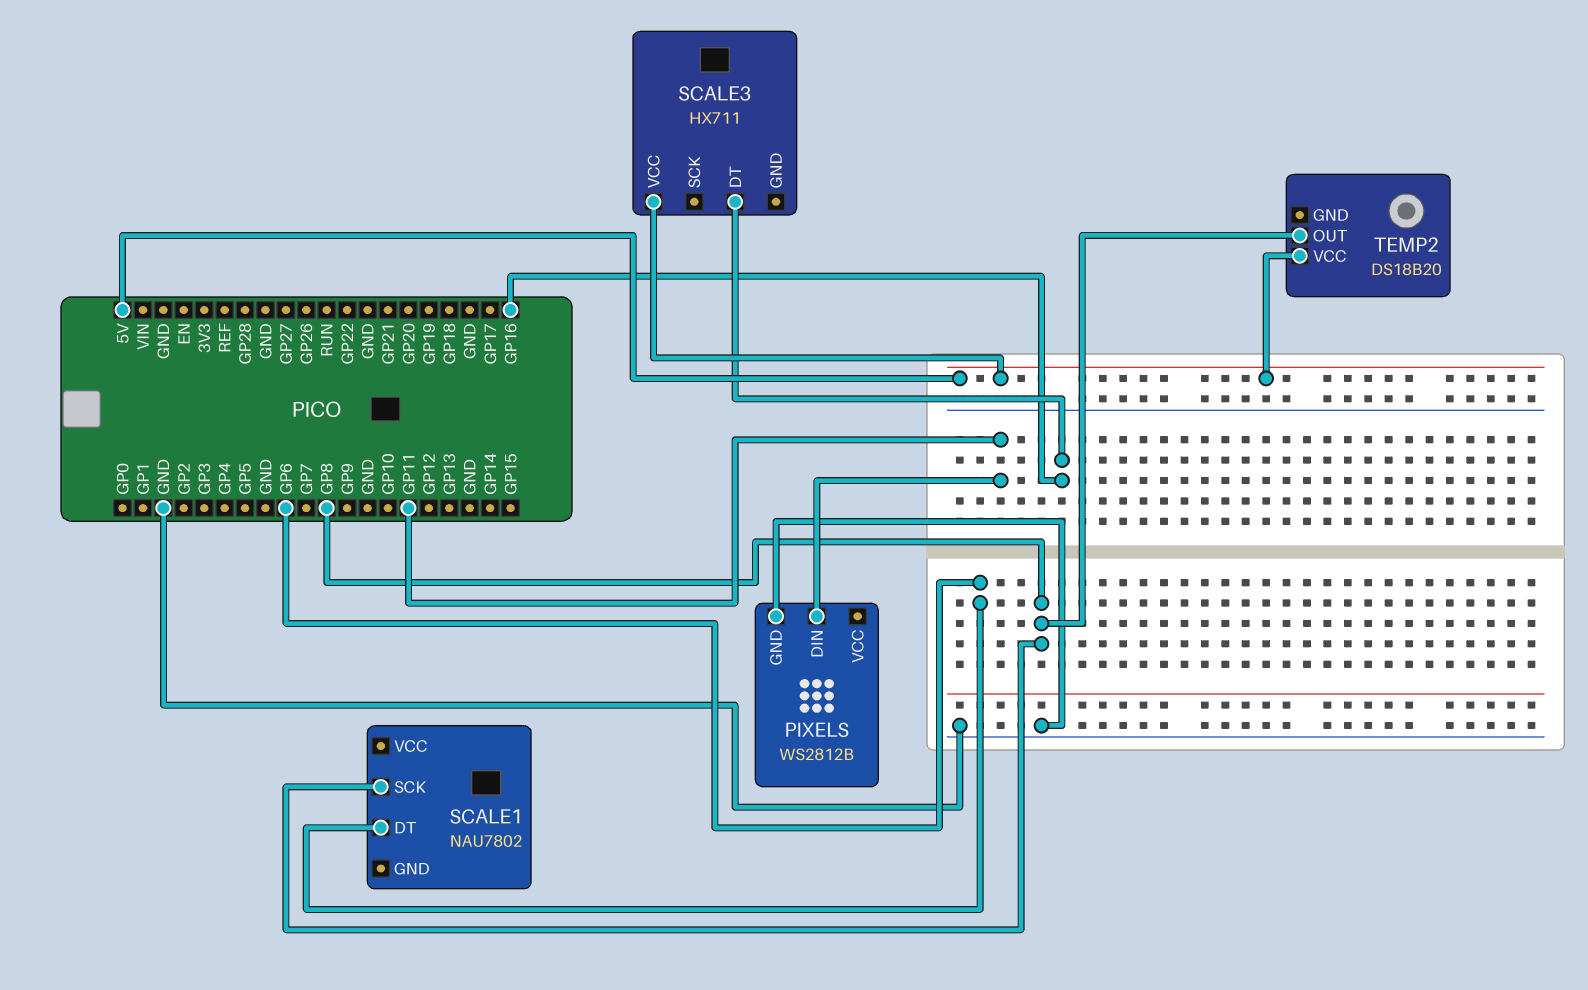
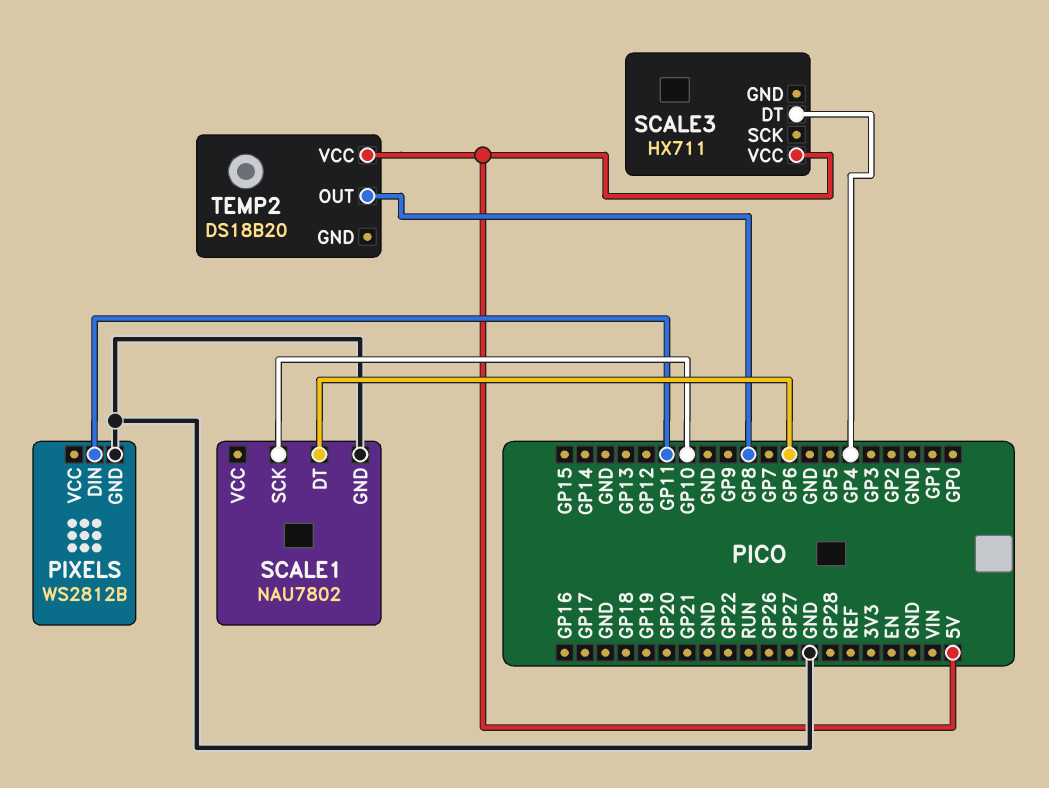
SCALE1 pin GND: none -> GND
SCALE1 pin SCK: GP8 -> GP10
SCALE3 pin DT: GP16 -> GP4

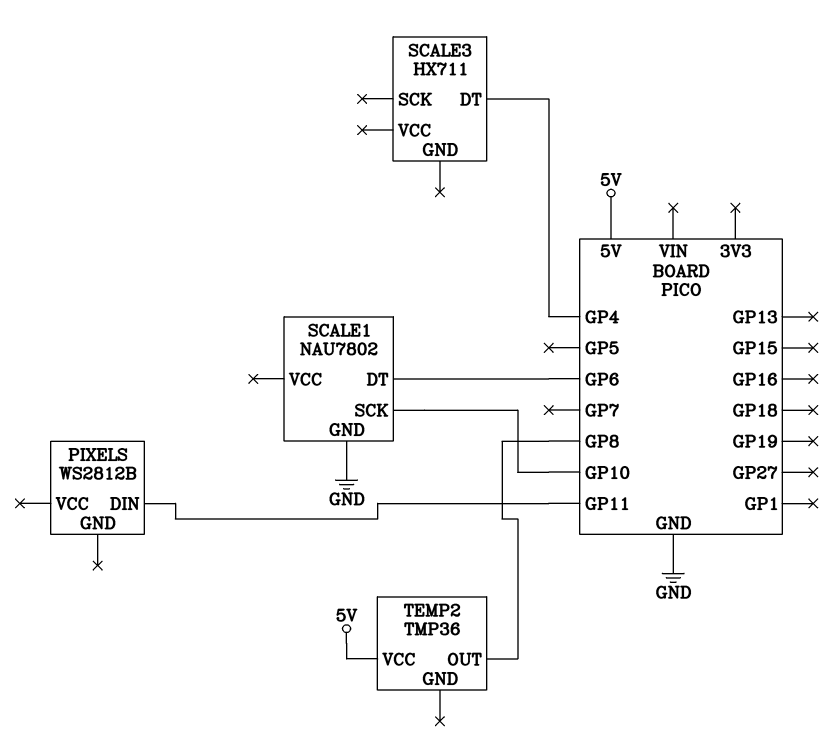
PIXELS pin GND: GND -> none
SCALE3 pin VCC: 5V -> none
TEMP2: DS18B20 -> TMP36

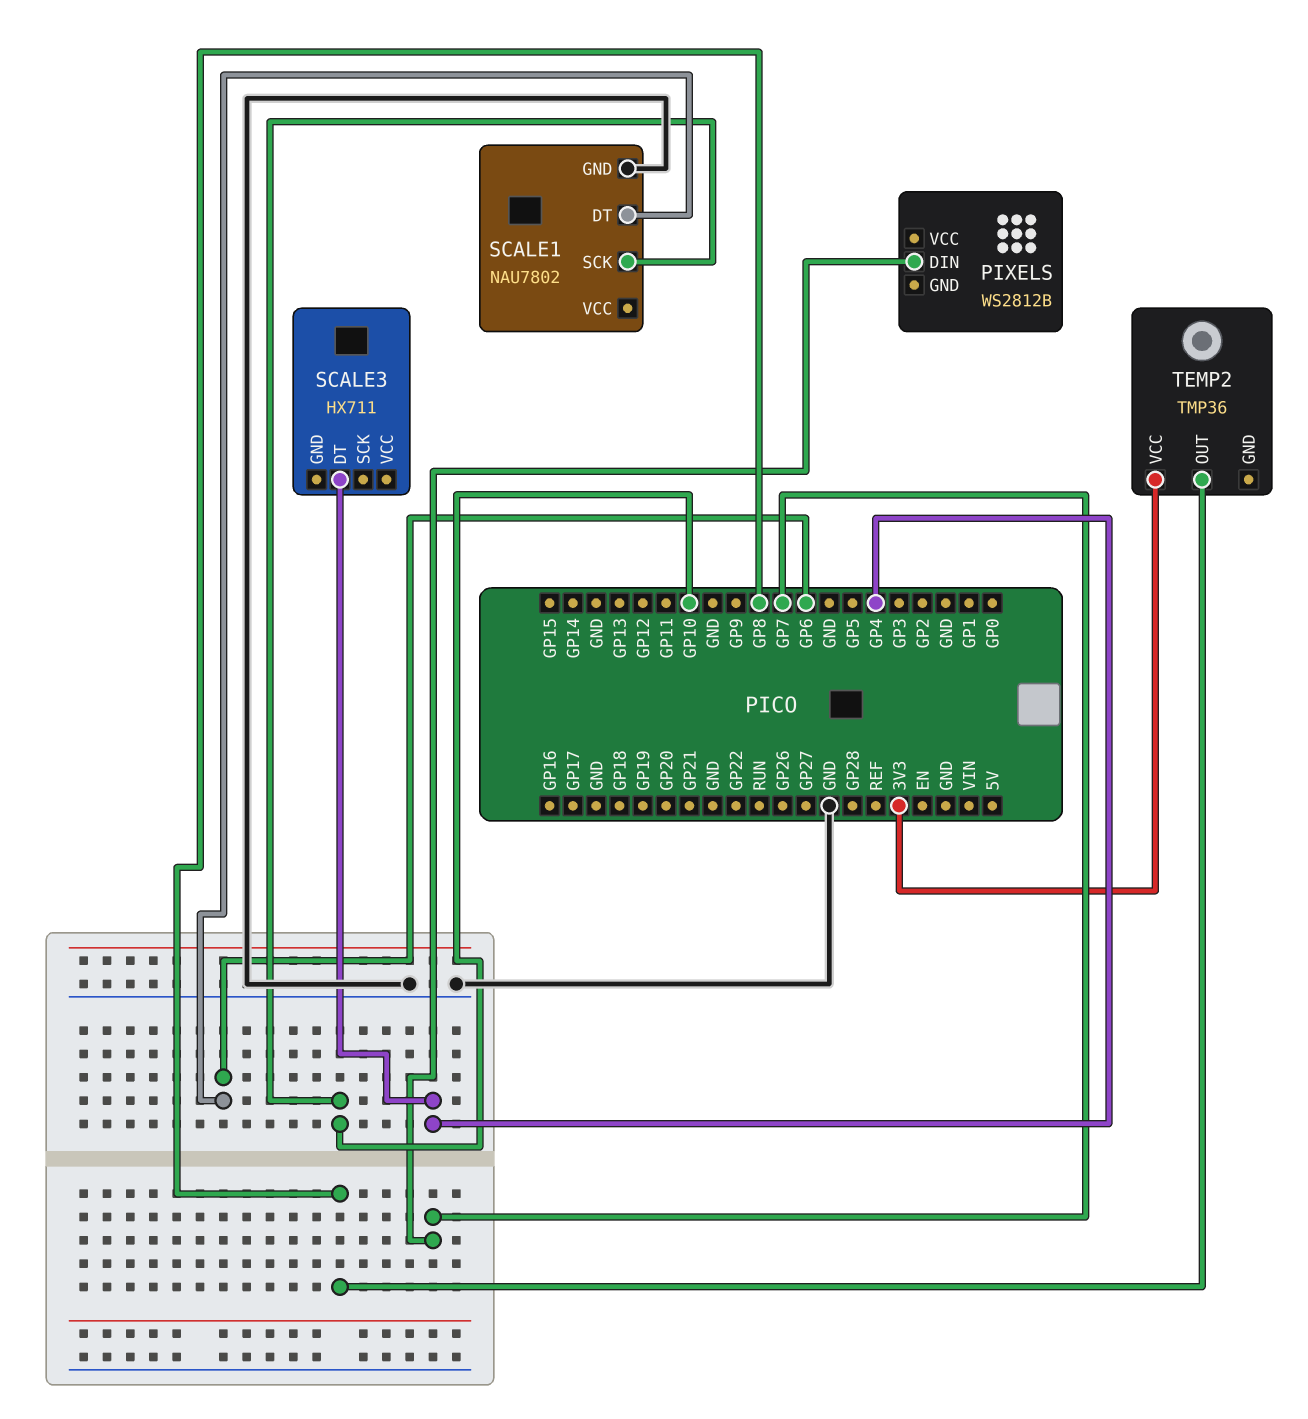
PIXELS pin DIN: GP11 -> GP7
TEMP2 pin VCC: 5V -> 3V3

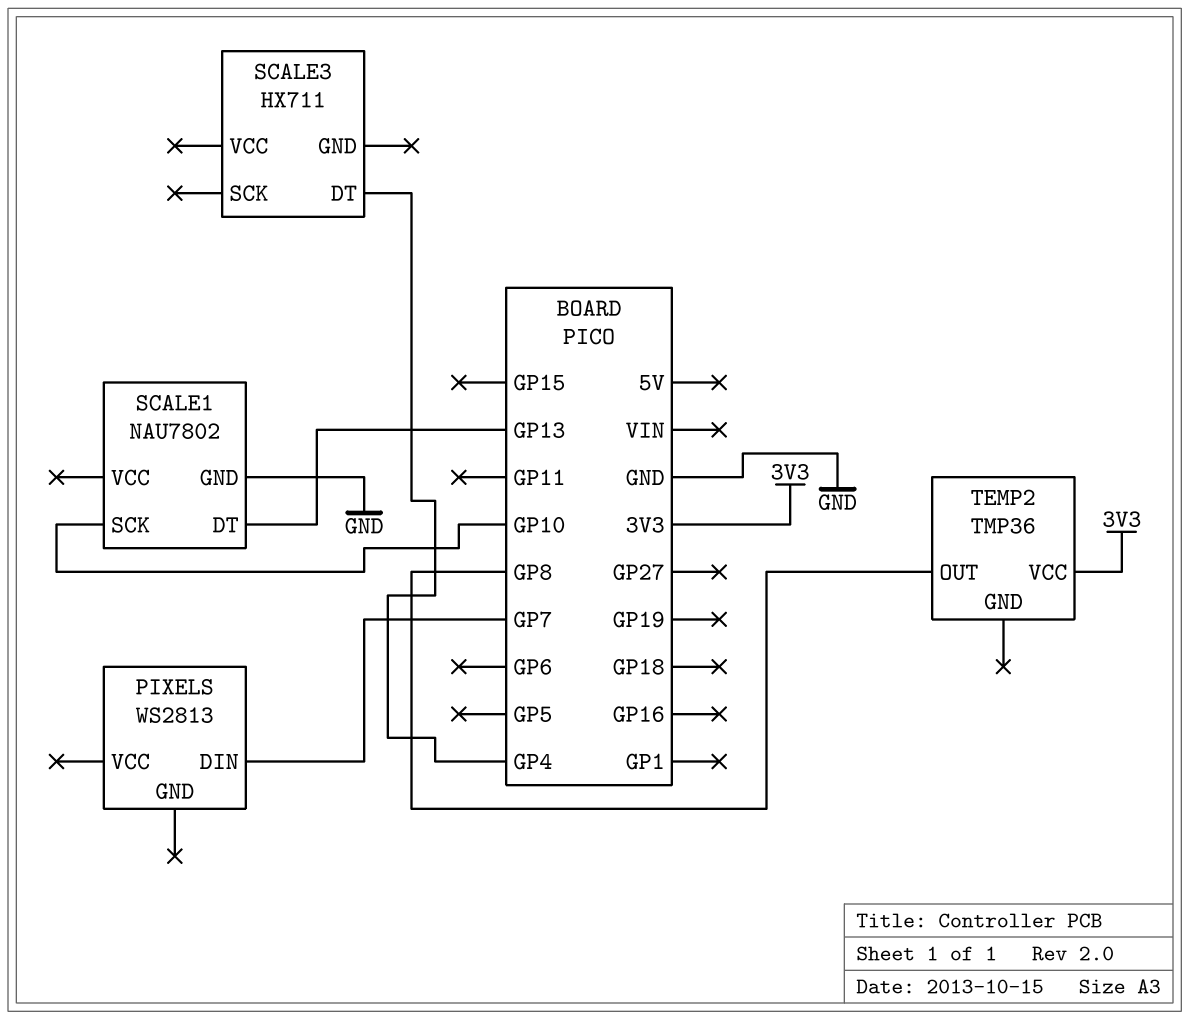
PIXELS: WS2812B -> WS2813
SCALE1 pin DT: GP6 -> GP13

